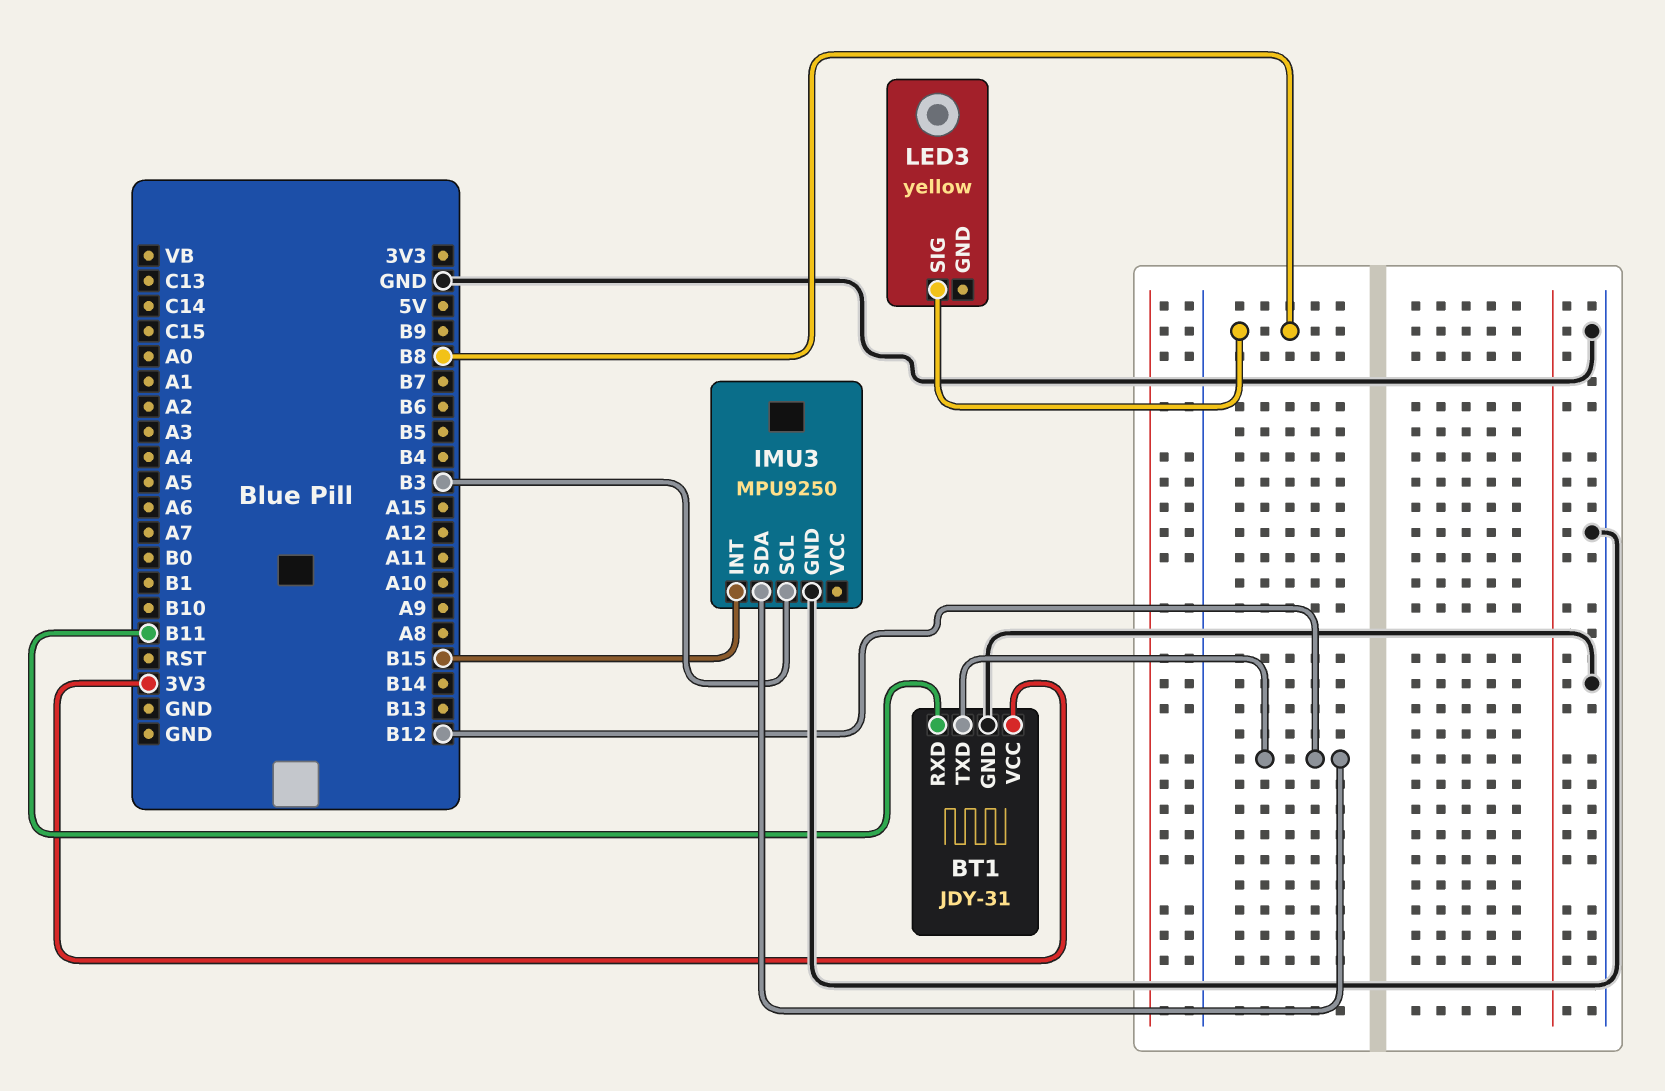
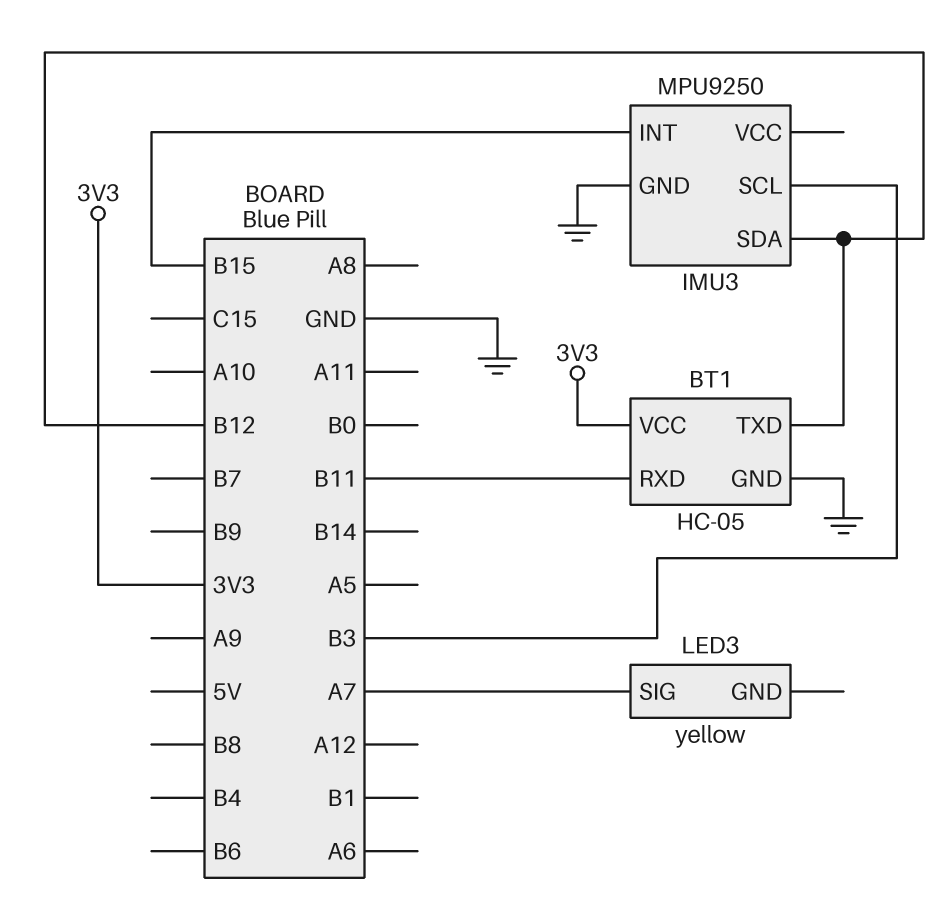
BT1: JDY-31 -> HC-05
LED3 pin SIG: B8 -> A7

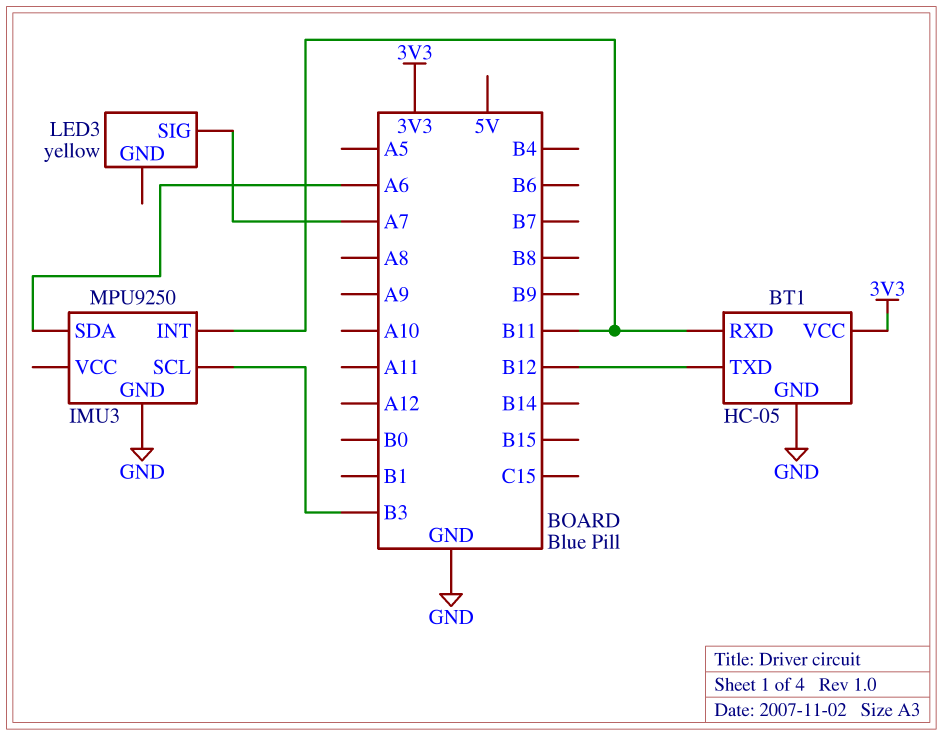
IMU3 pin INT: B15 -> B11
IMU3 pin SDA: B12 -> A6

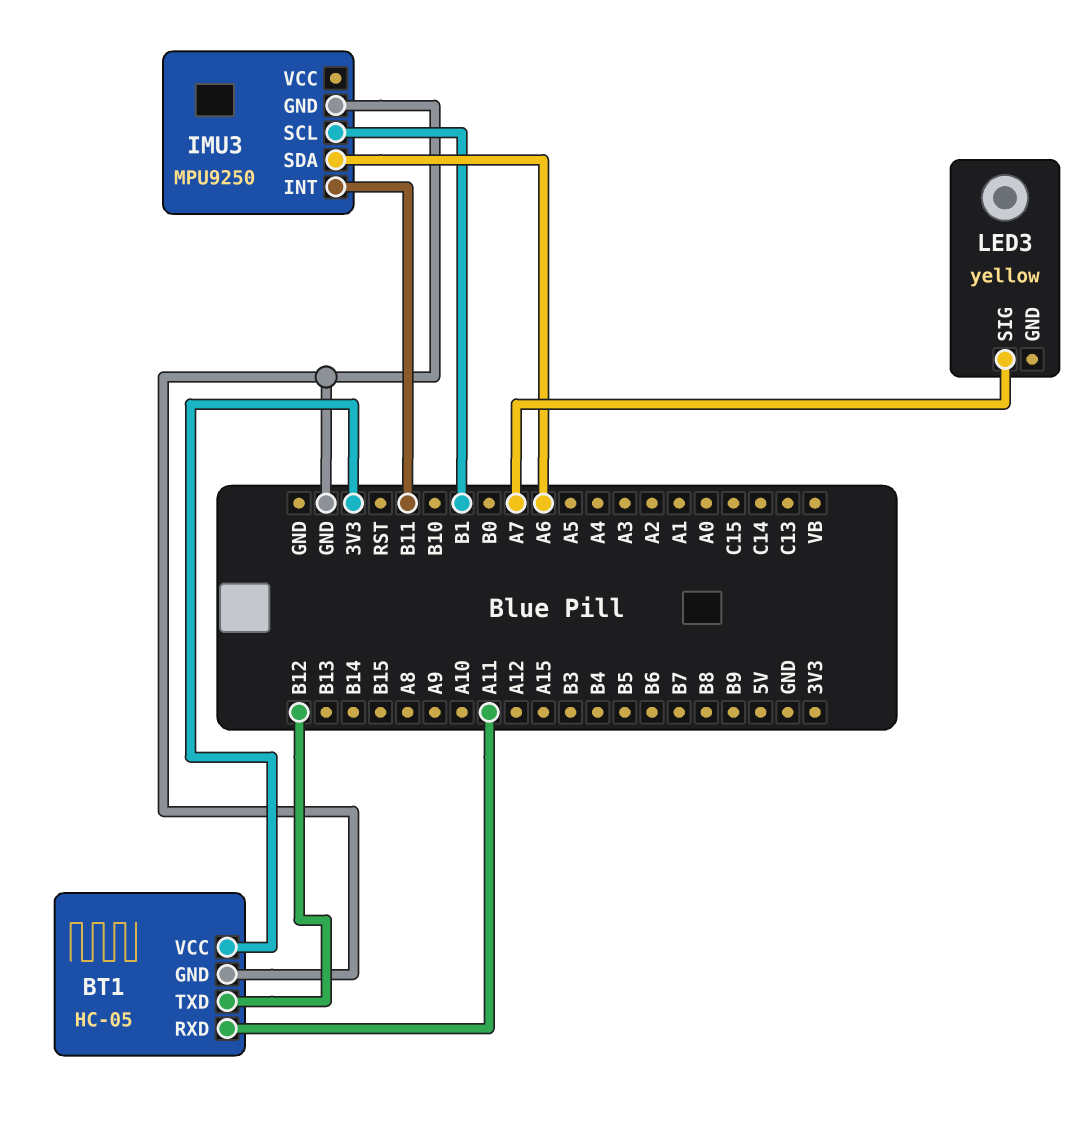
BT1 pin RXD: B11 -> A11
IMU3 pin SCL: B3 -> B1

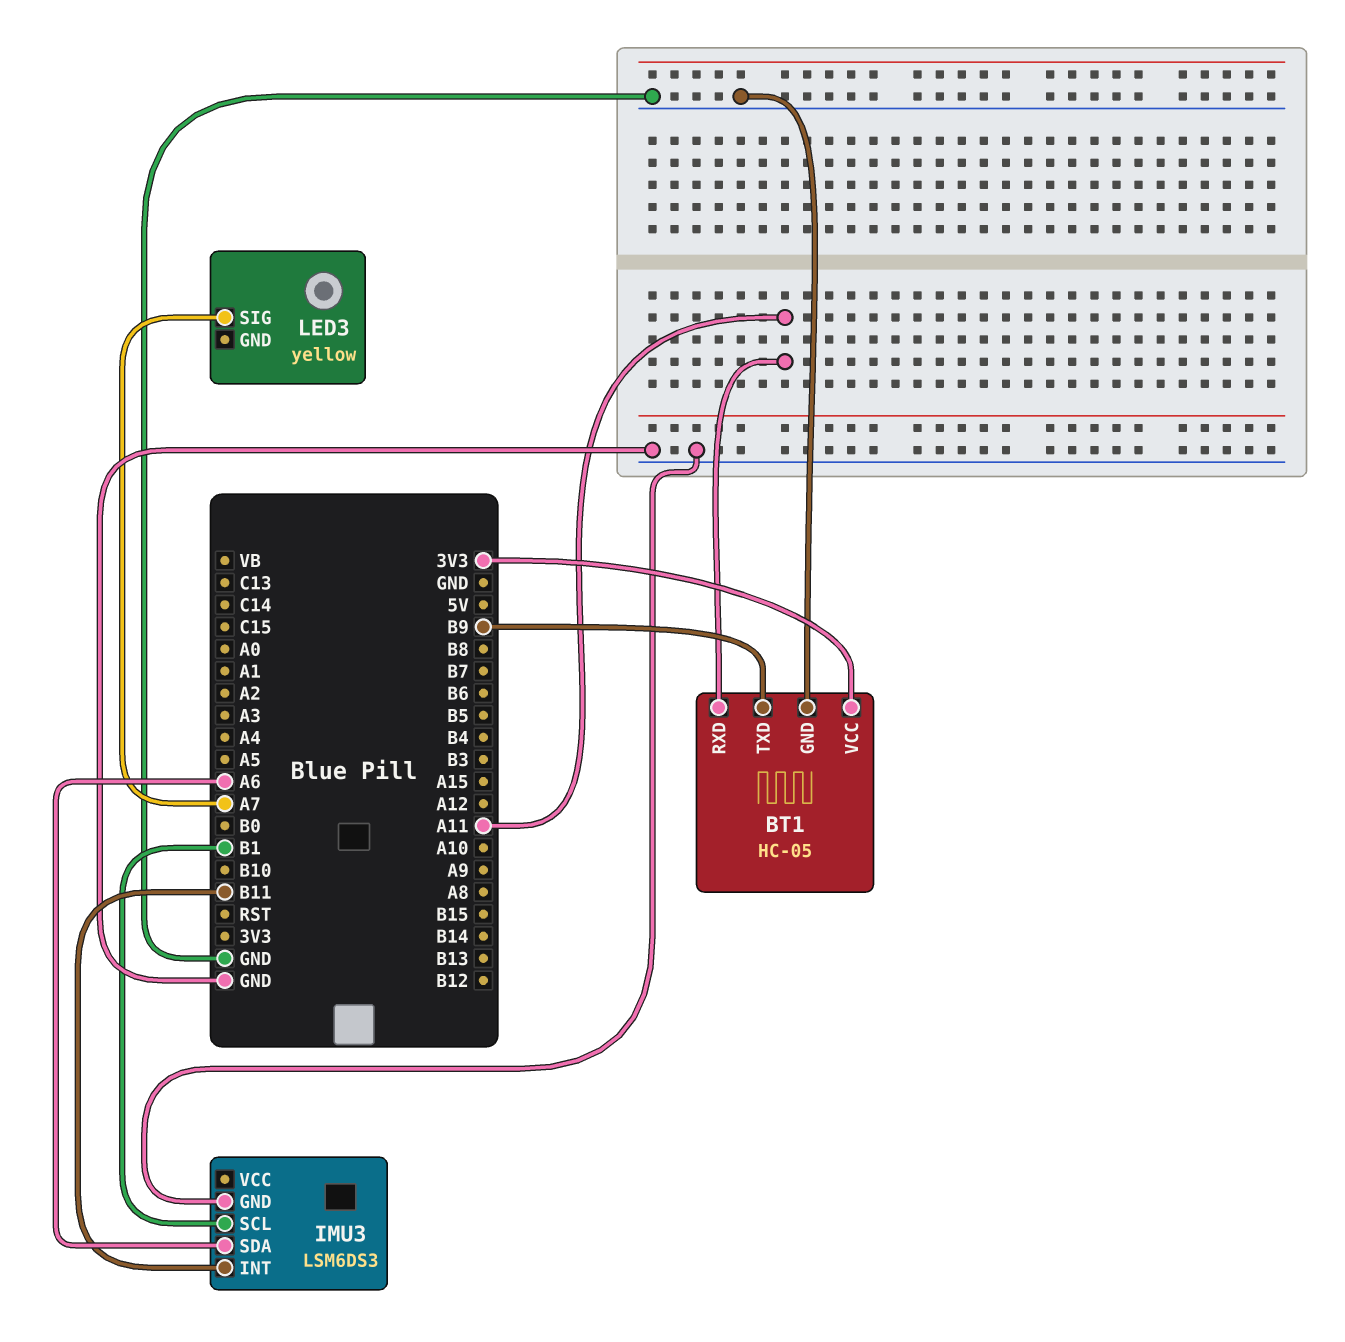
BT1 pin TXD: B12 -> B9
IMU3: MPU9250 -> LSM6DS3

